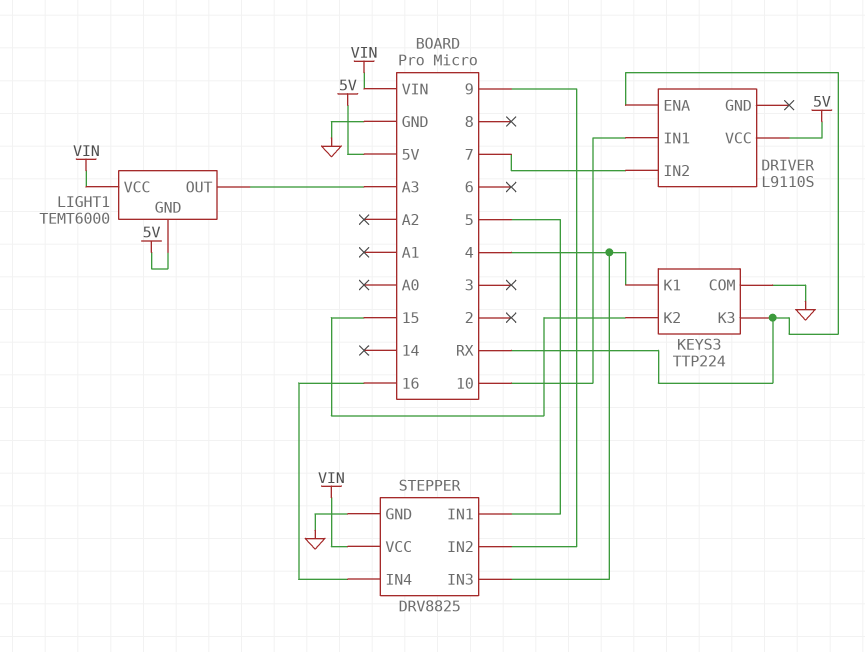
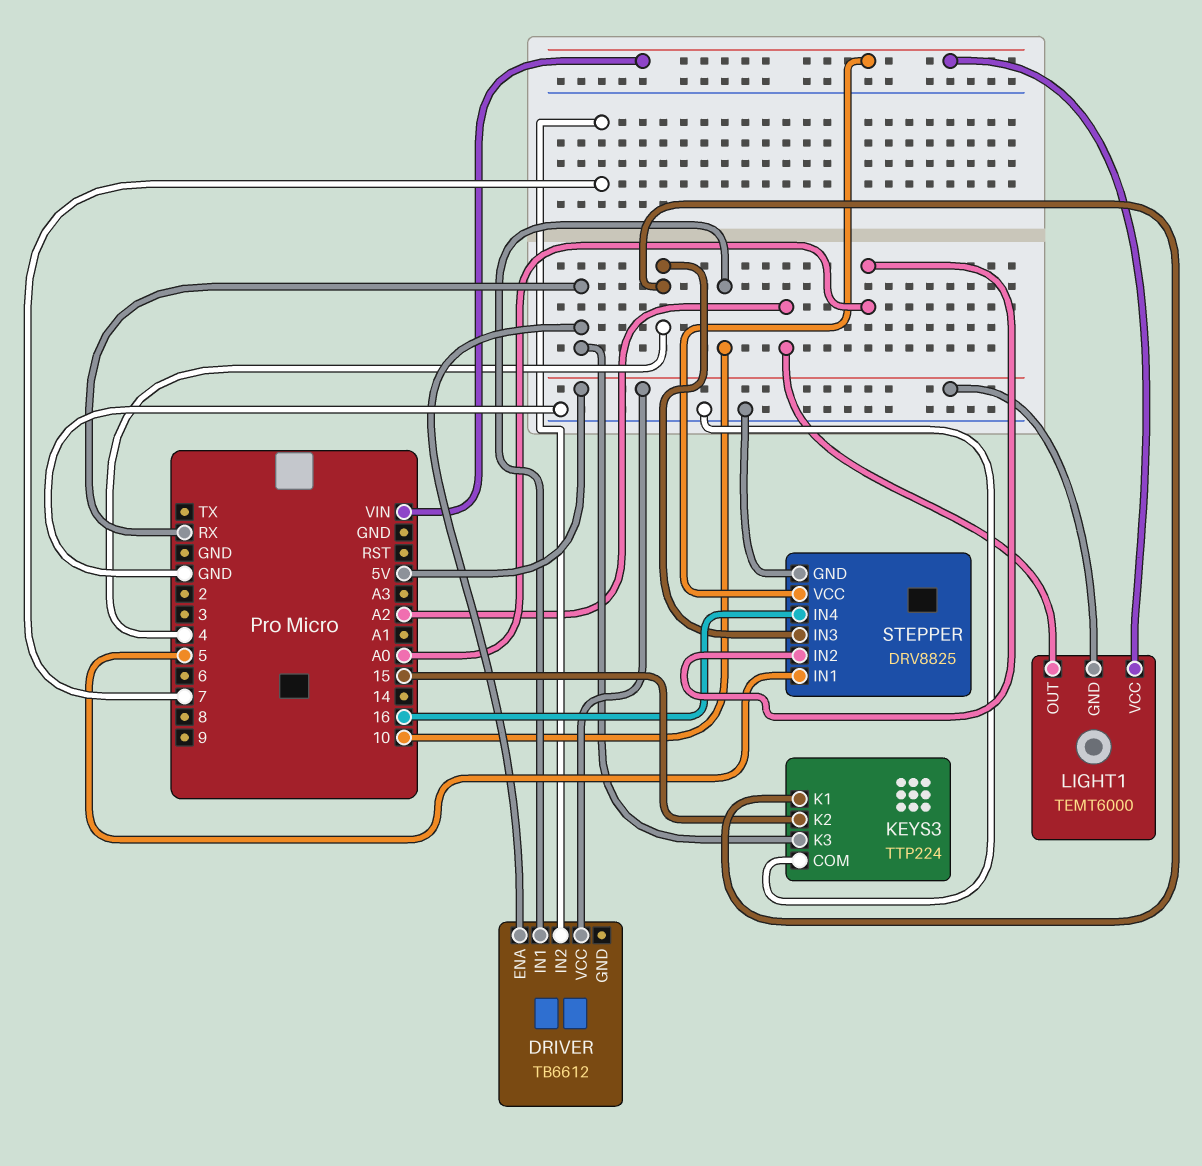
DRIVER: L9110S -> TB6612
LIGHT1 pin OUT: A3 -> A2
STEPPER pin IN2: 9 -> A0

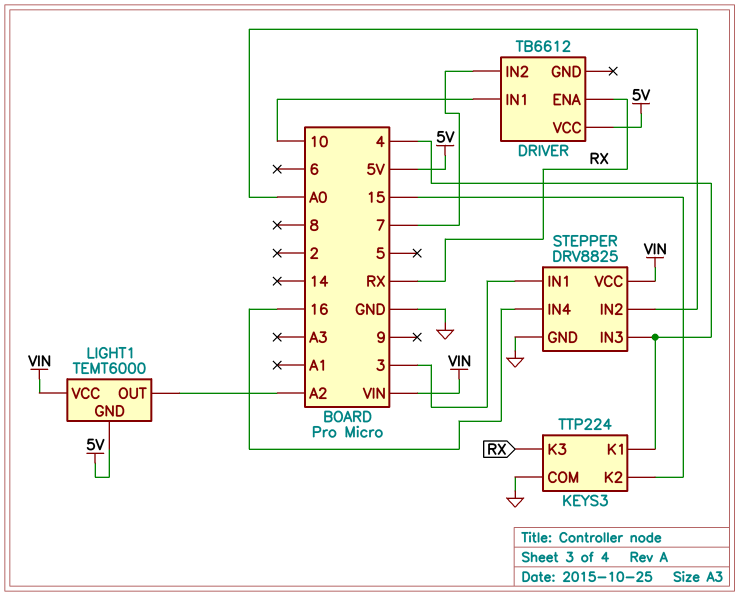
STEPPER pin IN1: 5 -> 3

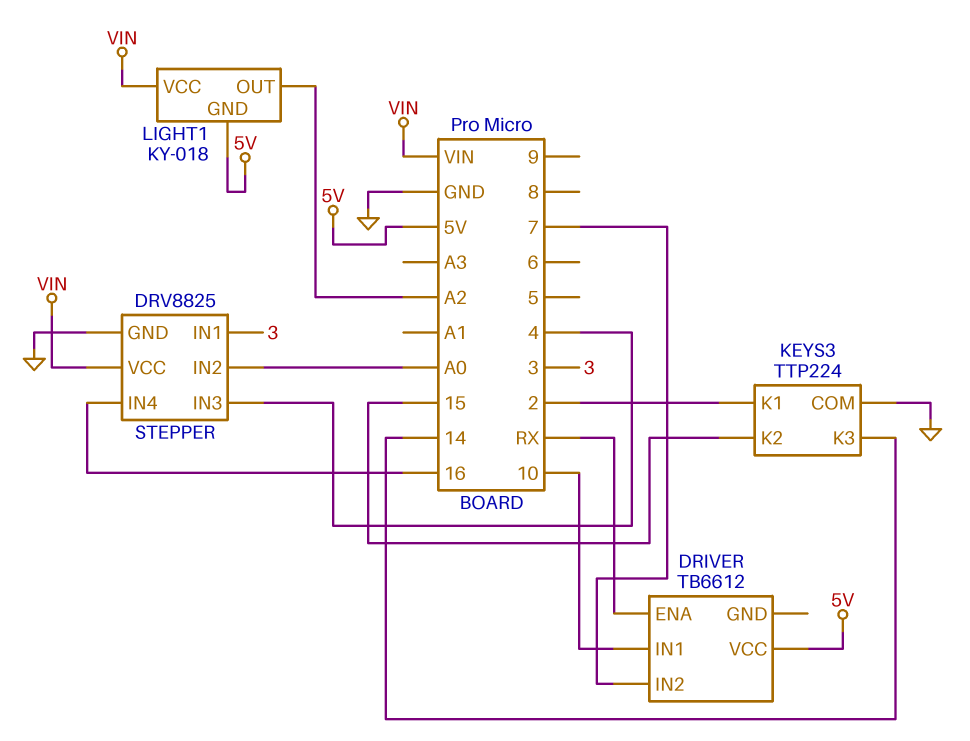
KEYS3 pin K1: 4 -> 2
KEYS3 pin K3: RX -> 14
LIGHT1: TEMT6000 -> KY-018

